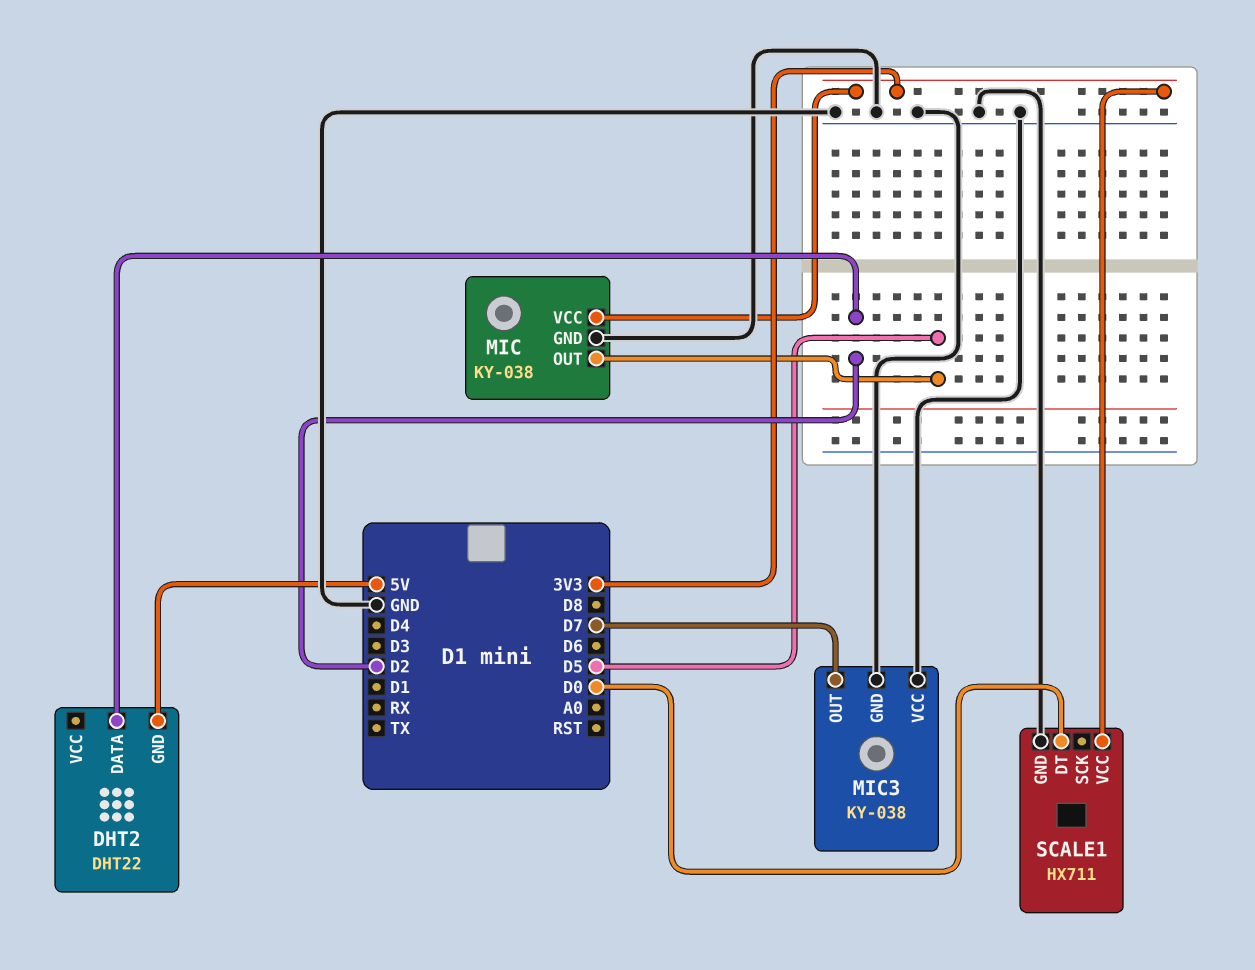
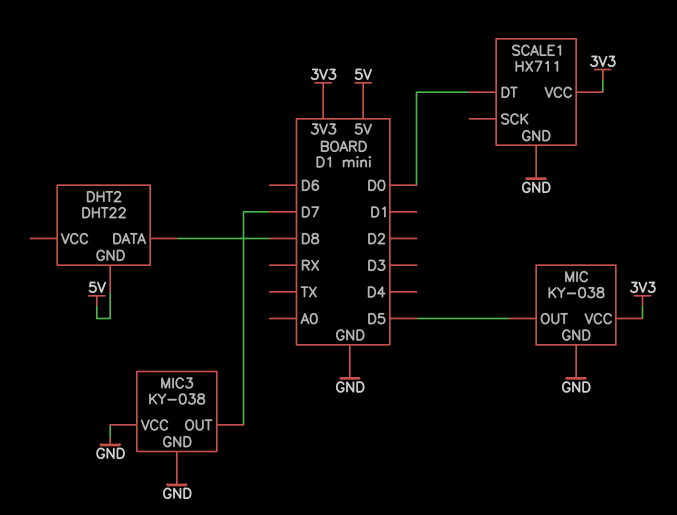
DHT2 pin DATA: D2 -> D8

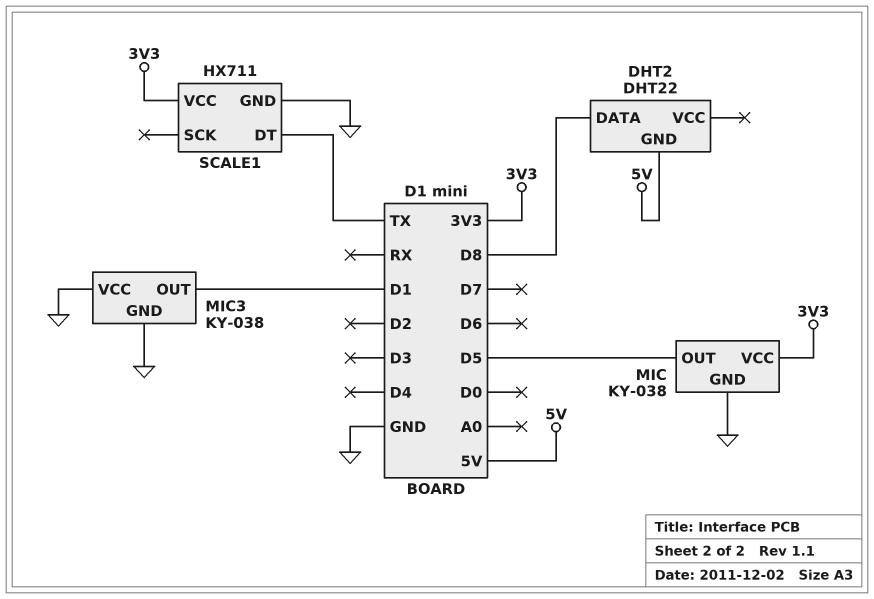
MIC3 pin OUT: D7 -> D1
SCALE1 pin DT: D0 -> TX

